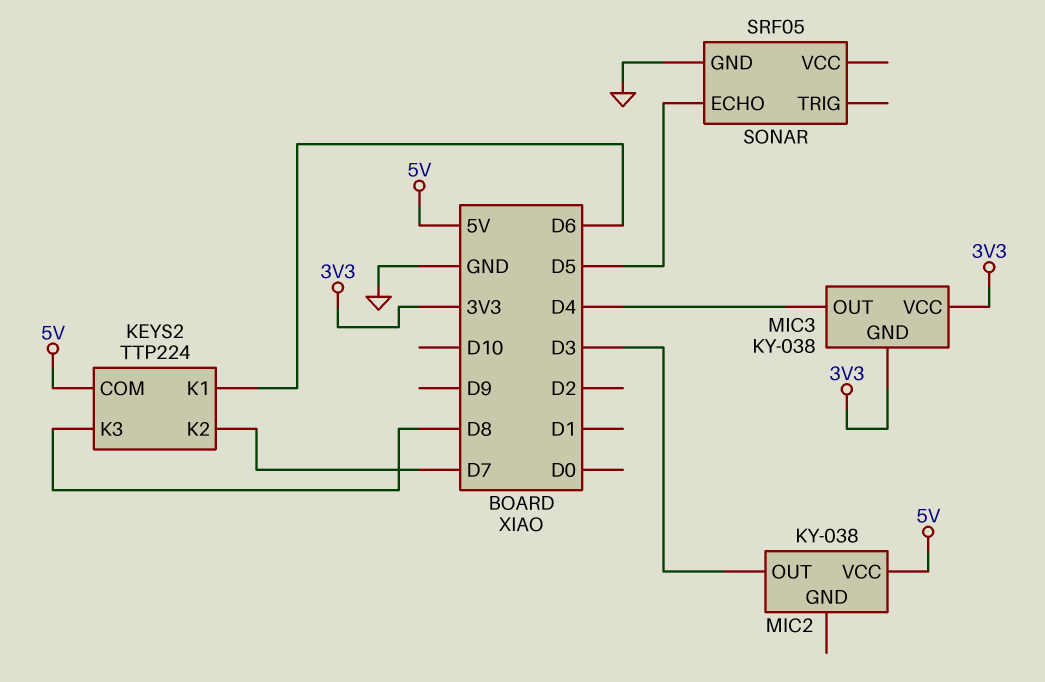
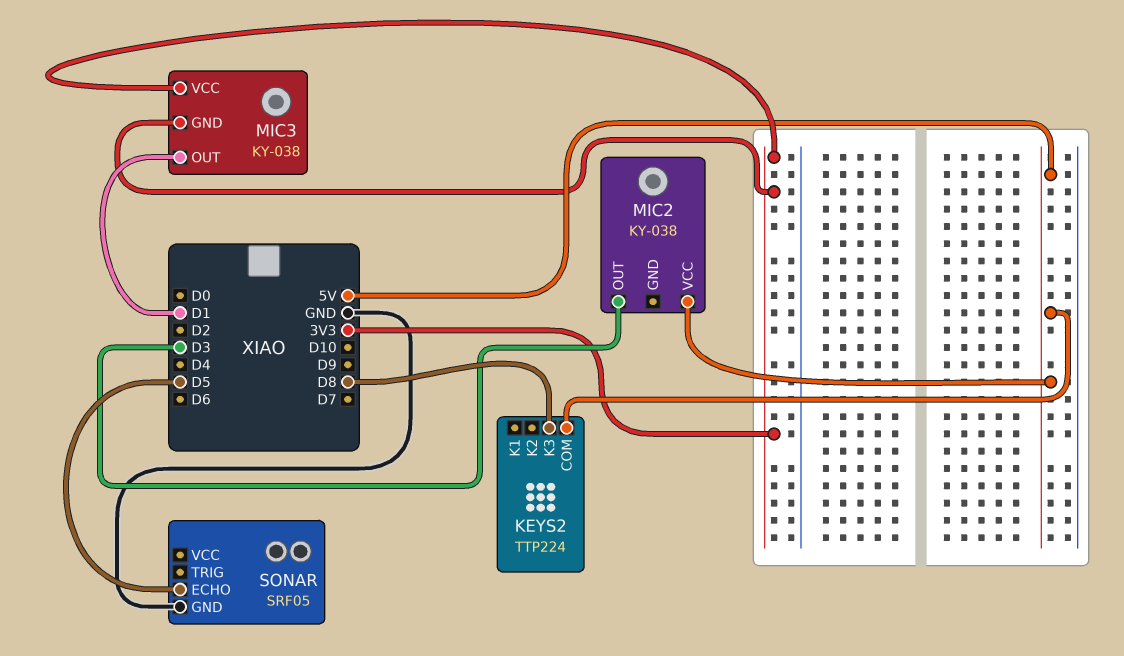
KEYS2 pin K1: D6 -> none
KEYS2 pin K2: D7 -> none
MIC3 pin OUT: D4 -> D1

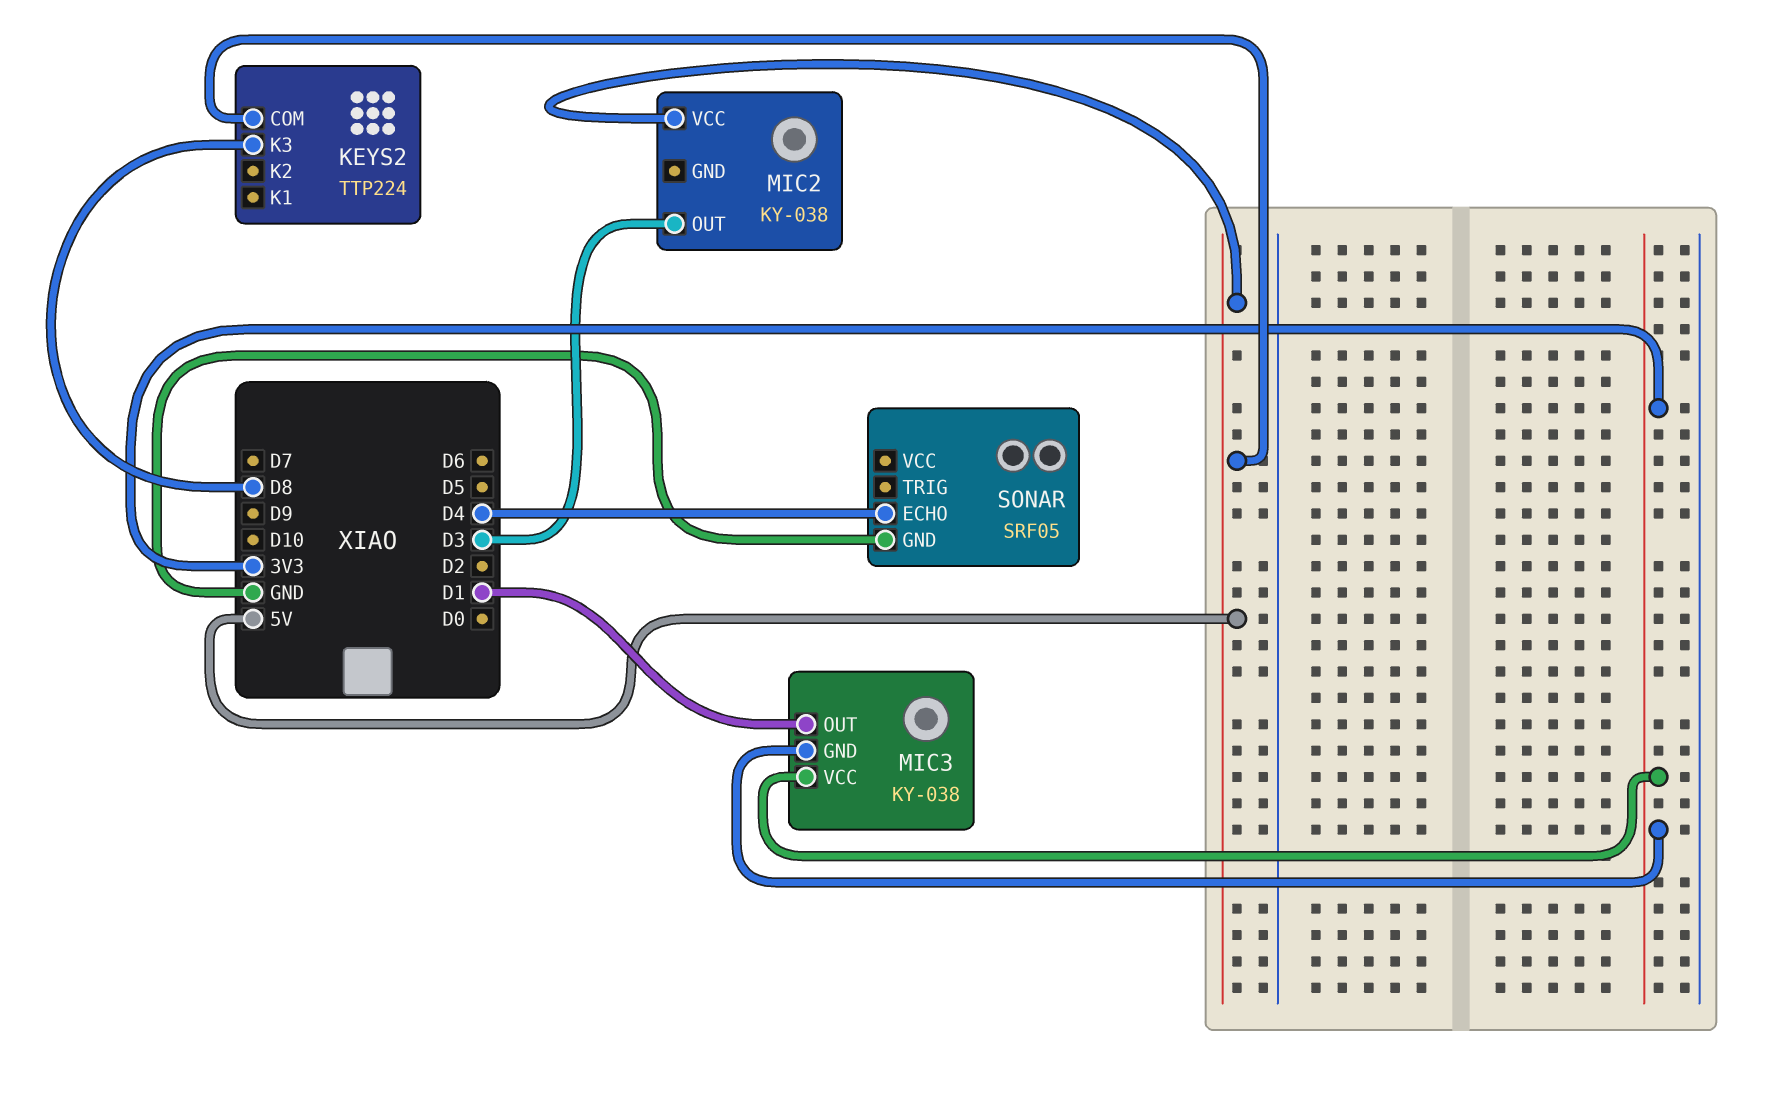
SONAR pin ECHO: D5 -> D4

